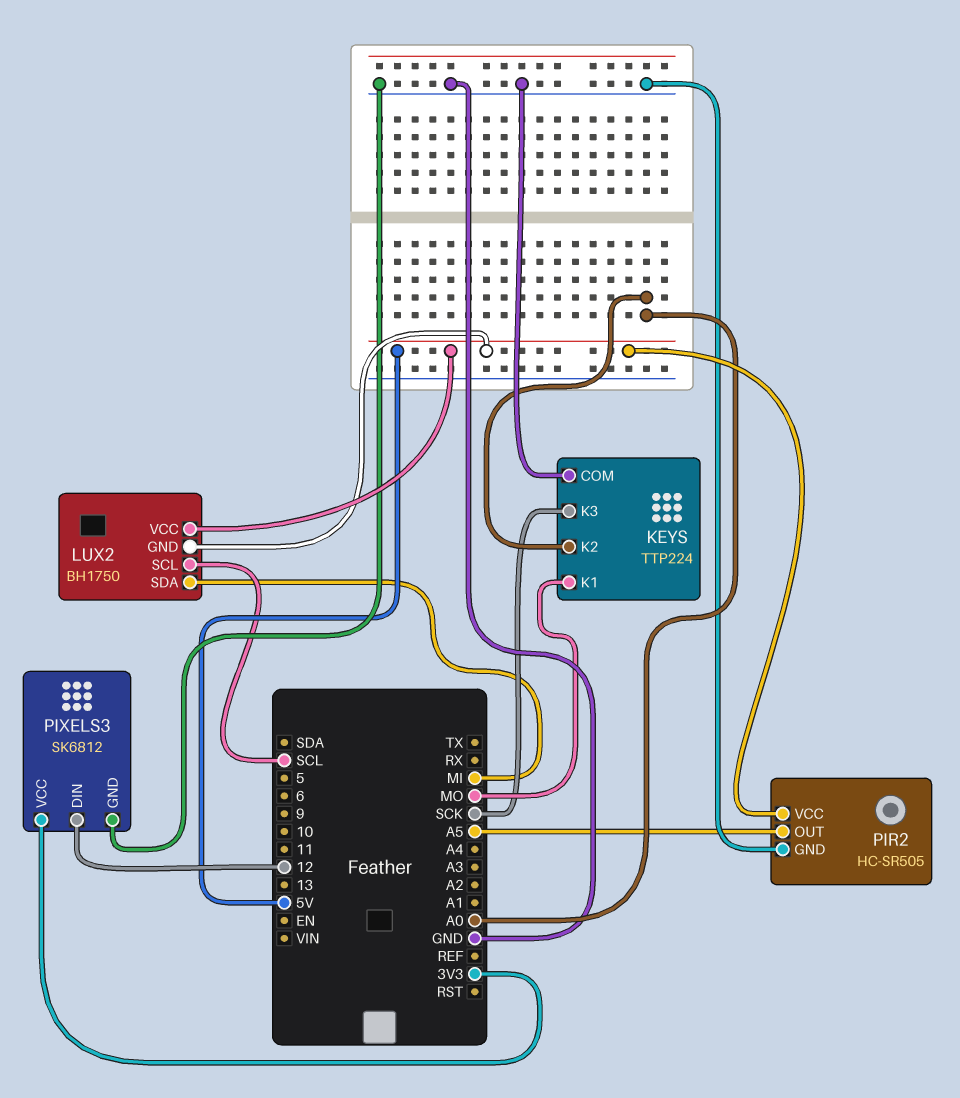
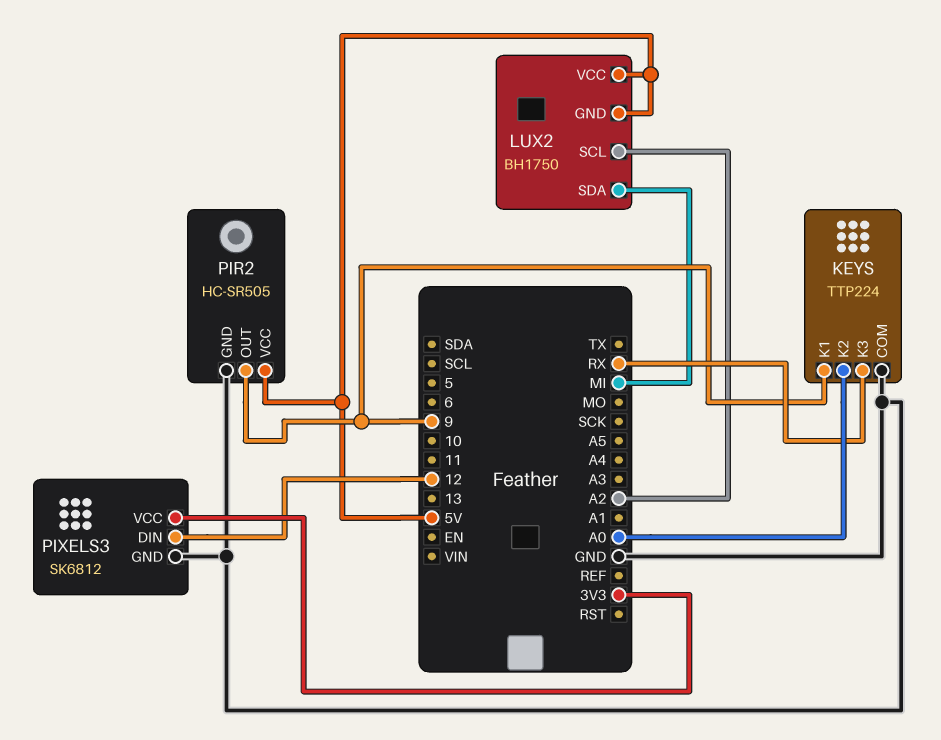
KEYS pin K1: MO -> 9
KEYS pin K3: SCK -> RX
LUX2 pin SCL: SCL -> A2
PIR2 pin OUT: A5 -> 9

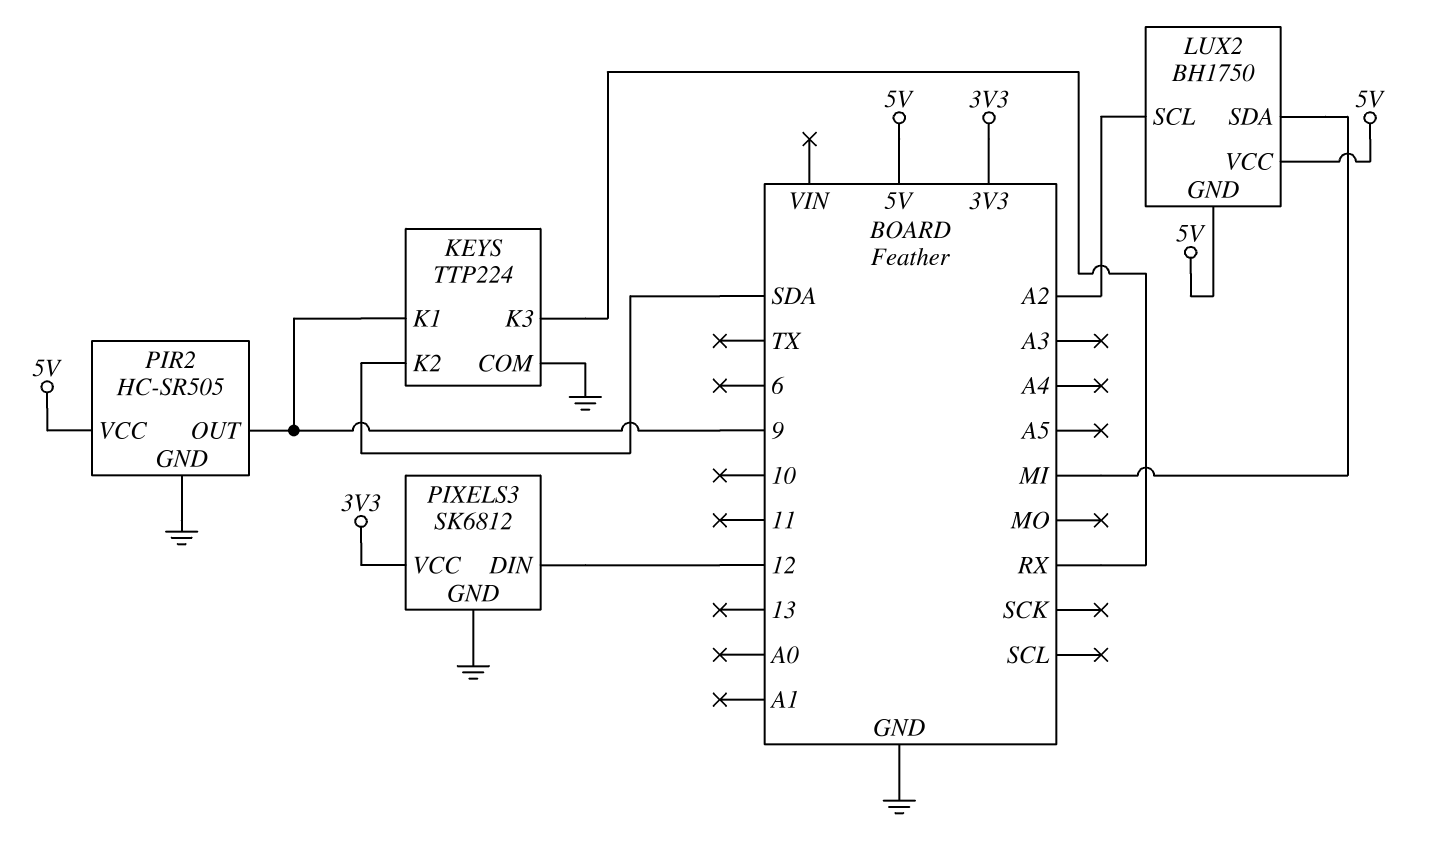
KEYS pin K2: A0 -> SDA

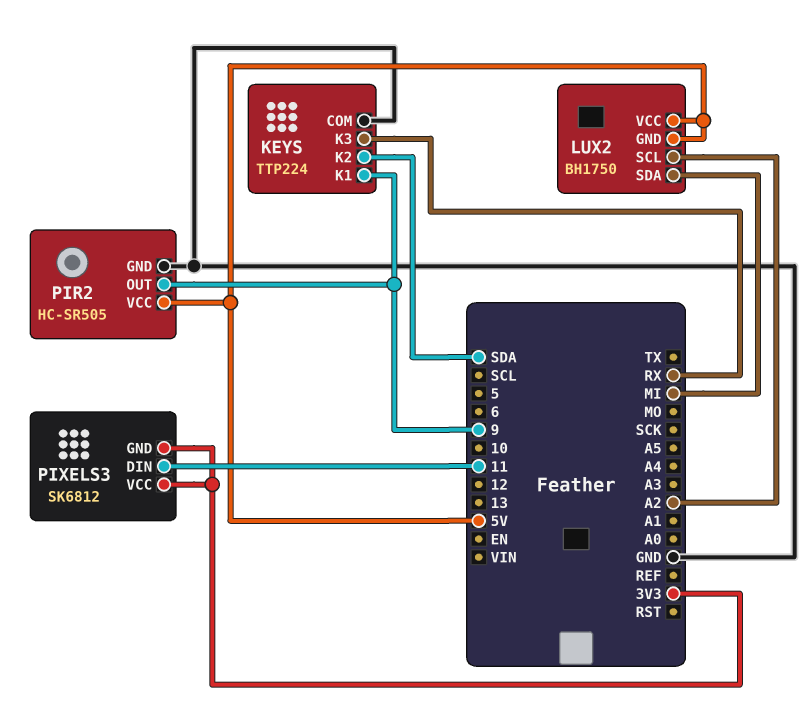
PIXELS3 pin DIN: 12 -> 11
PIXELS3 pin GND: GND -> 3V3

